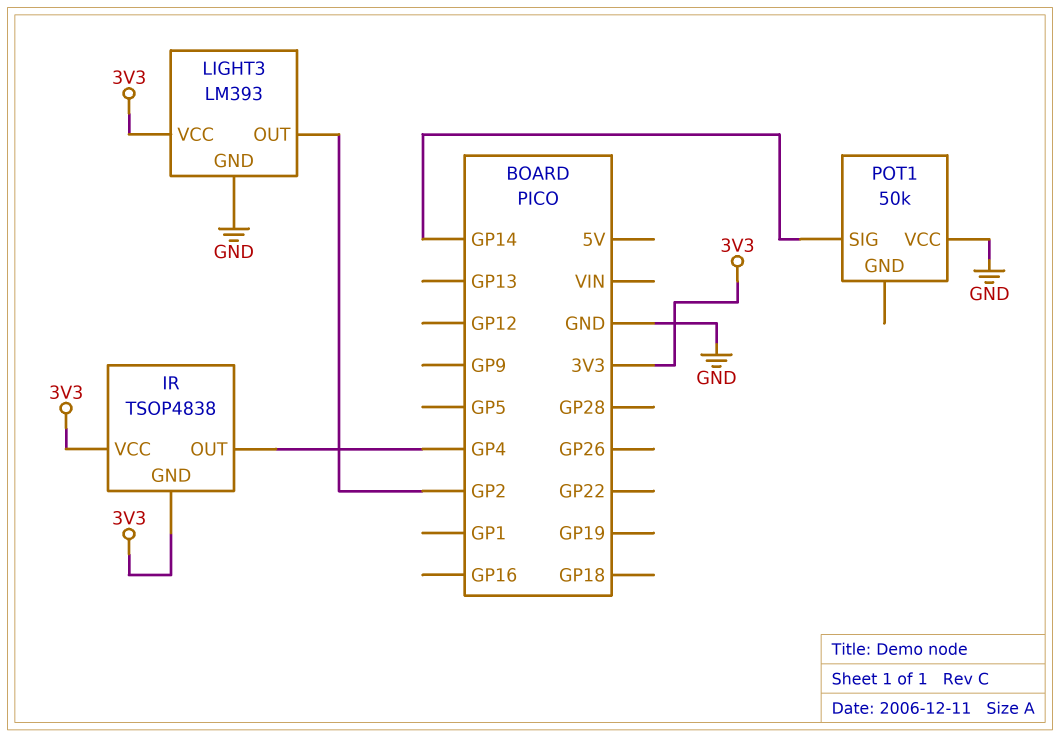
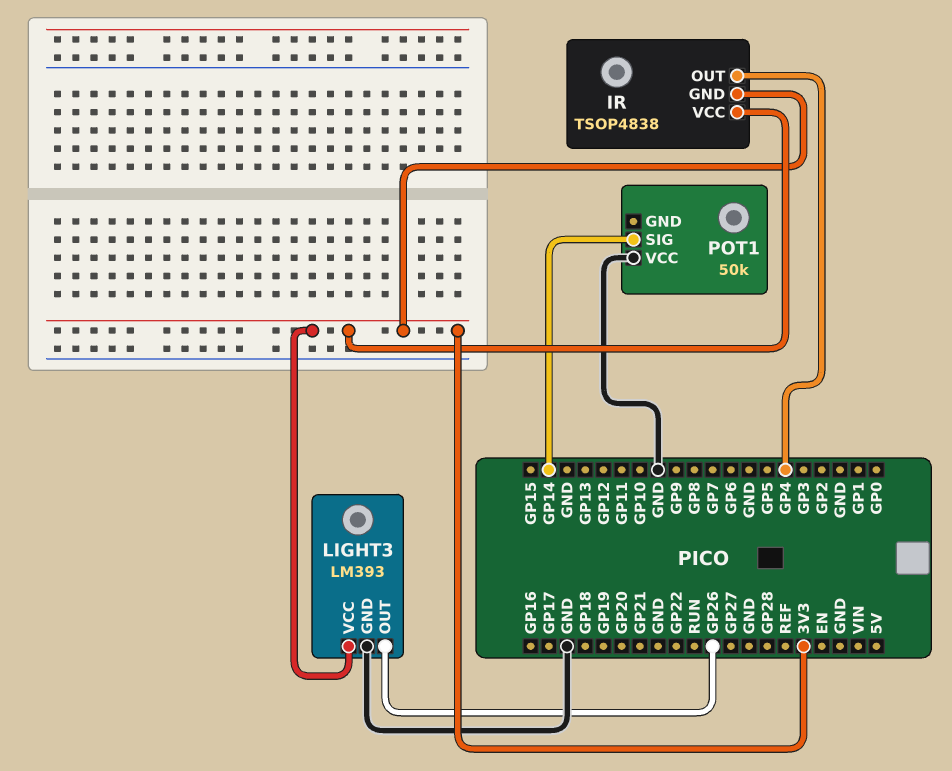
LIGHT3 pin OUT: GP2 -> GP26

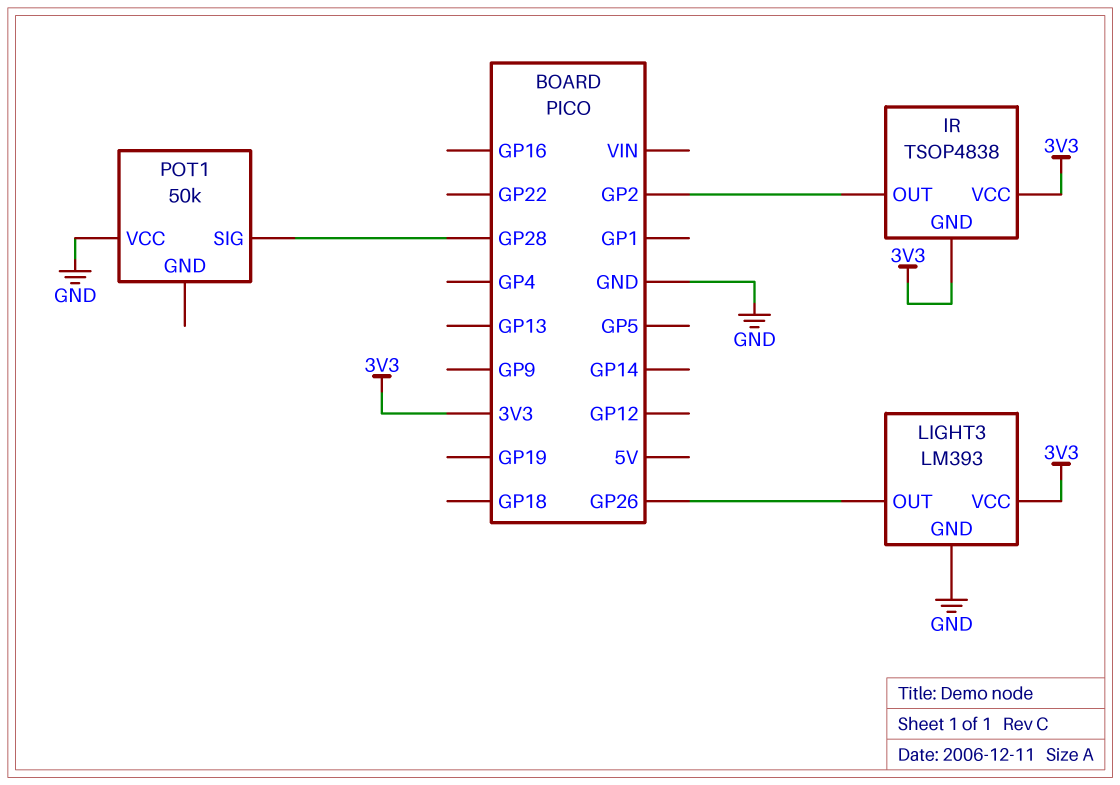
IR pin OUT: GP4 -> GP2
POT1 pin SIG: GP14 -> GP28

